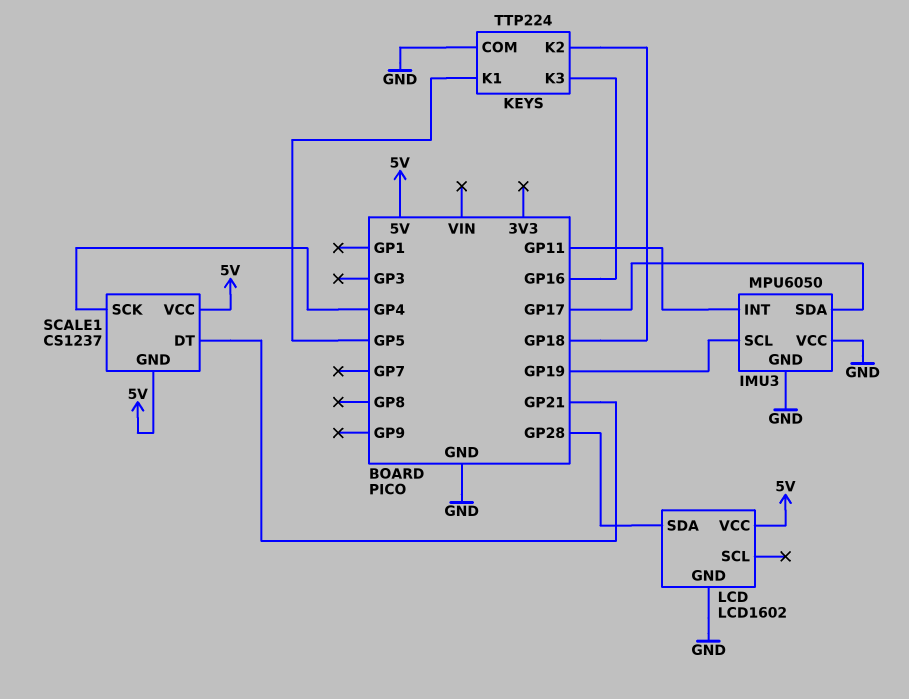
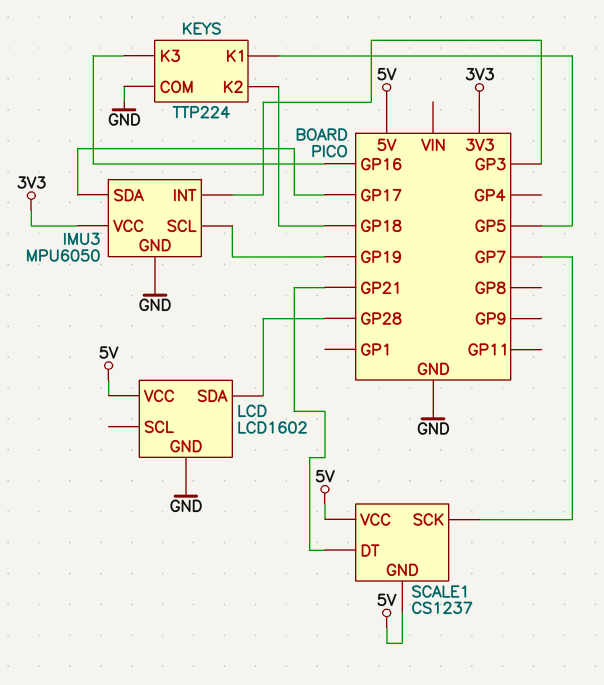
IMU3 pin INT: GP11 -> GP3
IMU3 pin VCC: GND -> 3V3
SCALE1 pin SCK: GP4 -> GP7

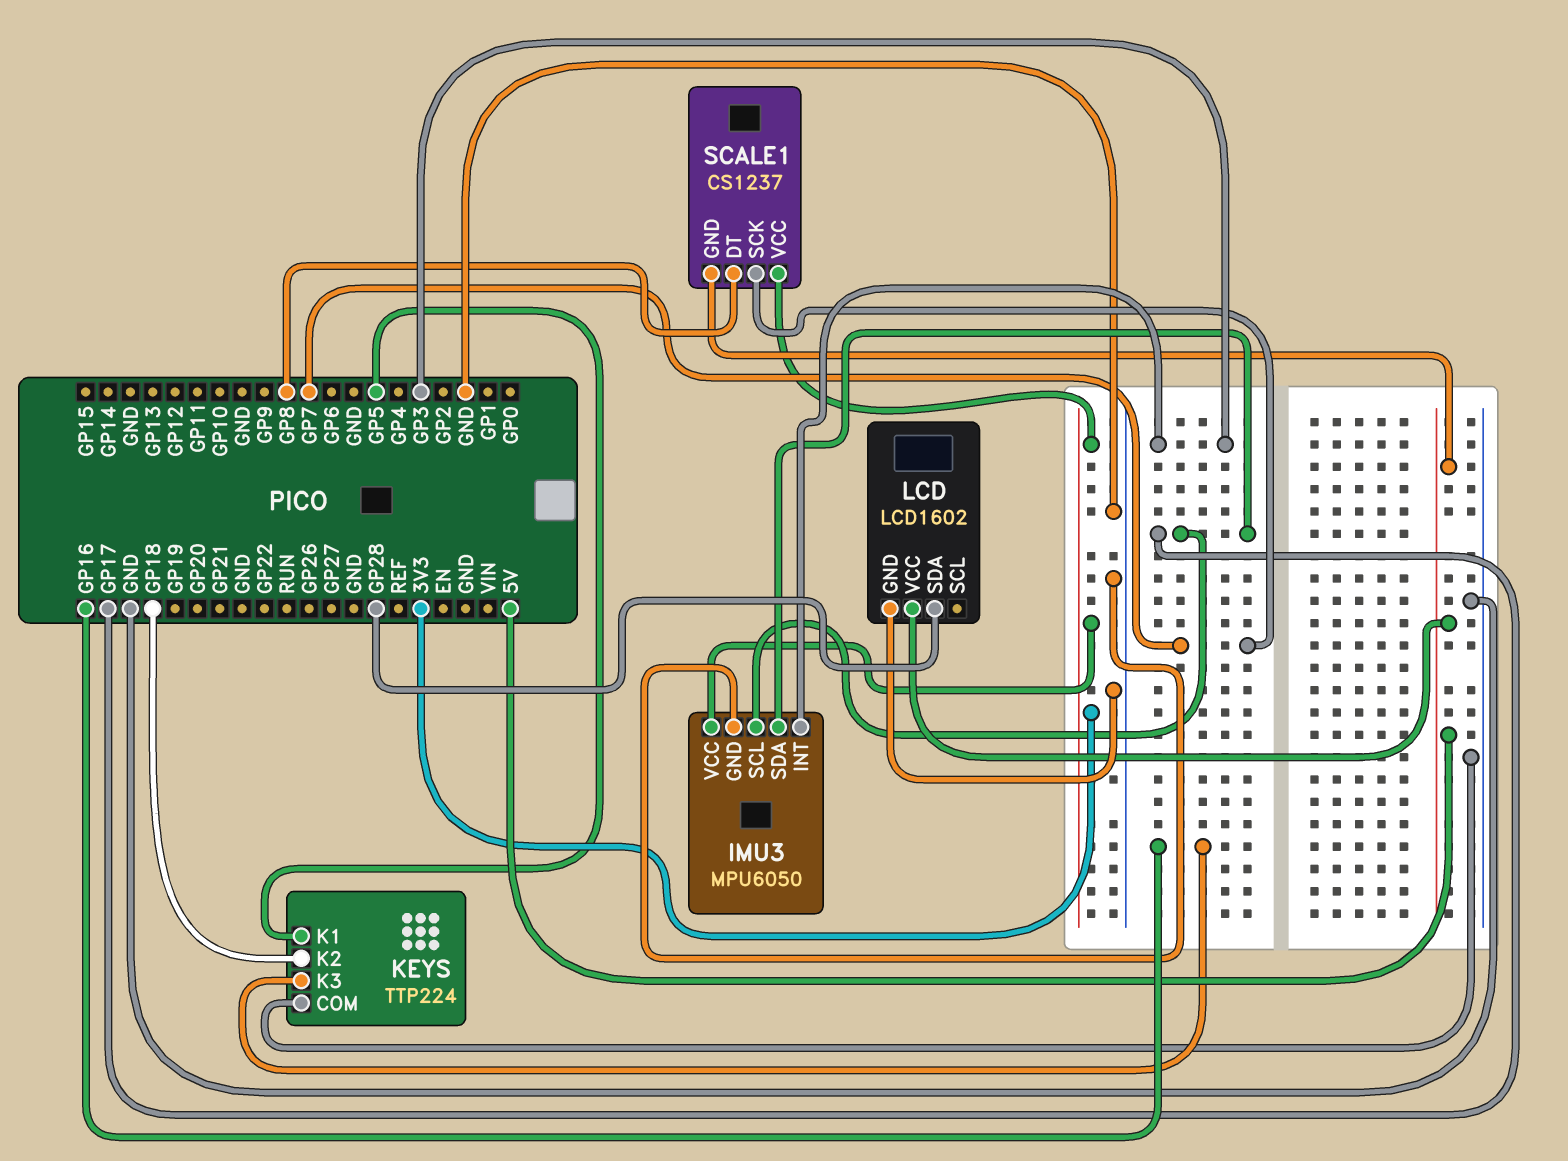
IMU3 pin SCL: GP19 -> GP17
SCALE1 pin DT: GP21 -> GP8
SCALE1 pin VCC: 5V -> 3V3

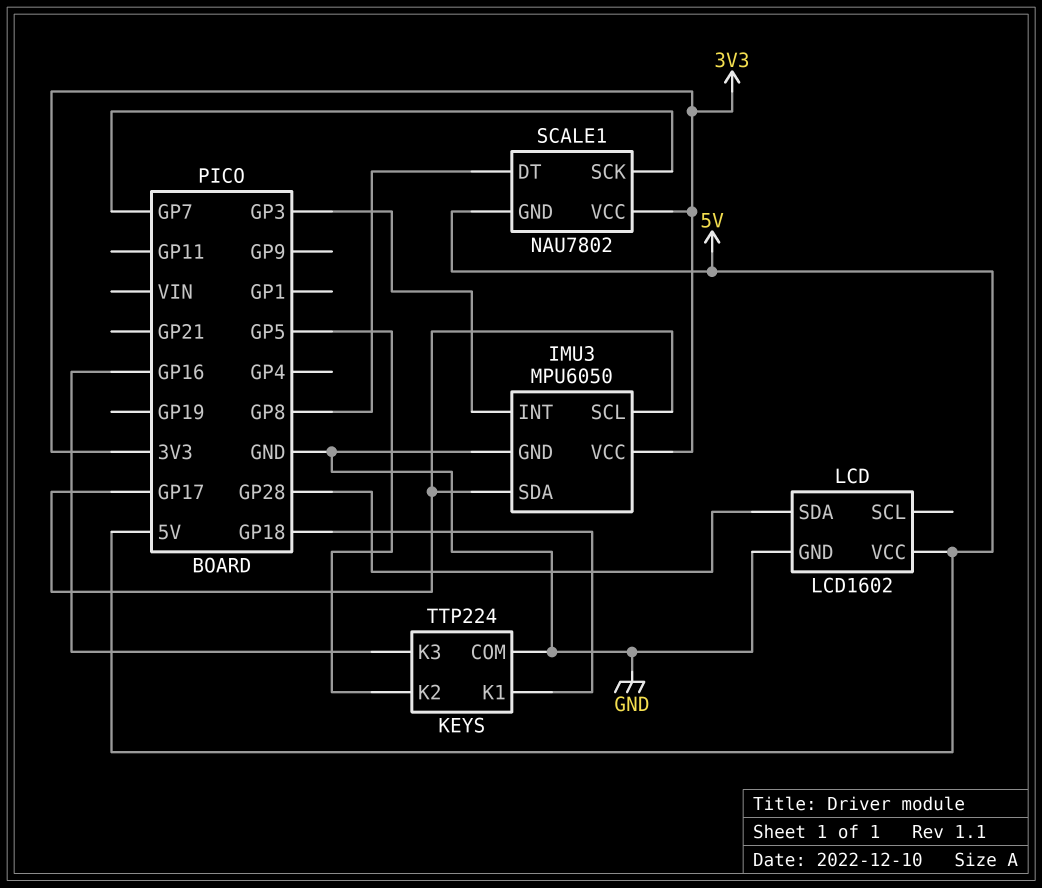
KEYS pin K1: GP5 -> GP18
KEYS pin K2: GP18 -> GP5
SCALE1: CS1237 -> NAU7802

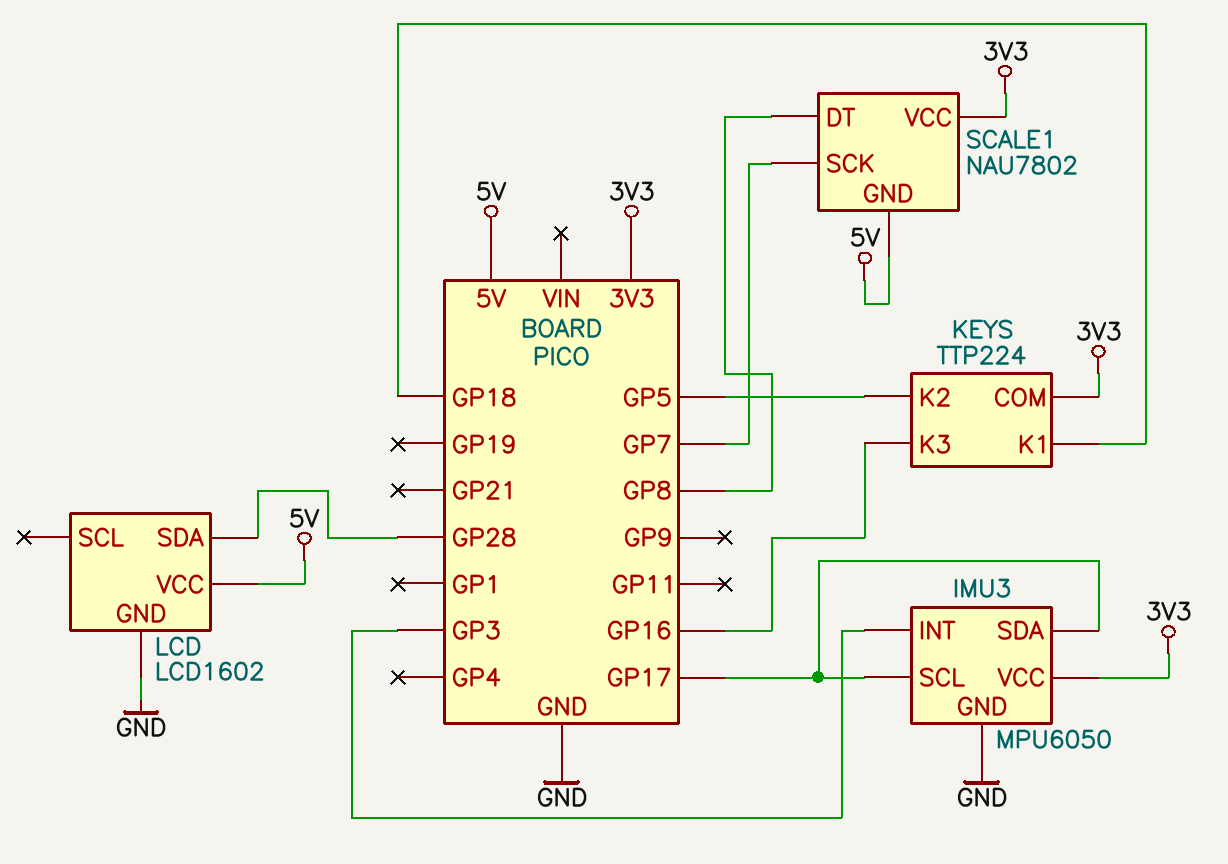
KEYS pin COM: GND -> 3V3

